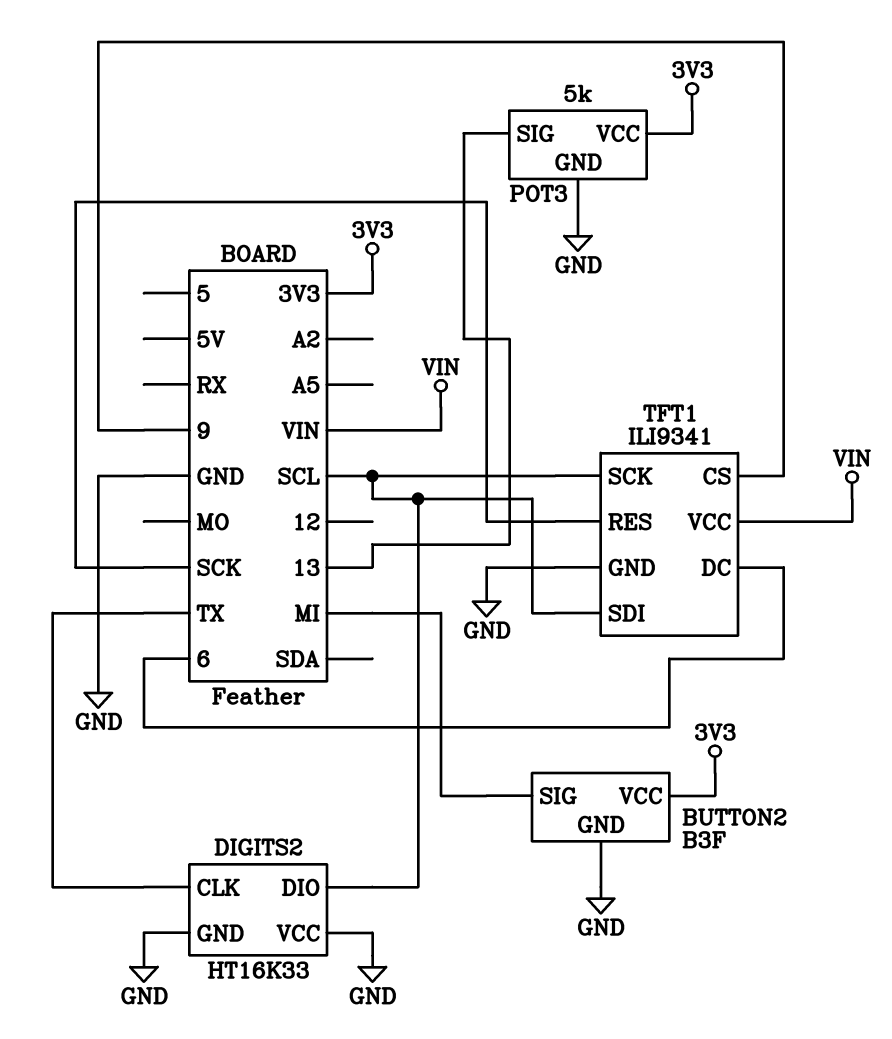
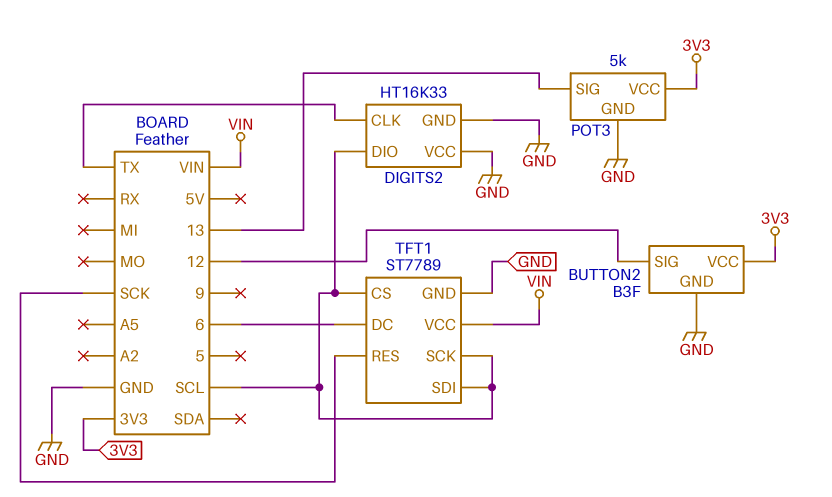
BUTTON2 pin SIG: MI -> 12
TFT1: ILI9341 -> ST7789
TFT1 pin CS: 9 -> SCL

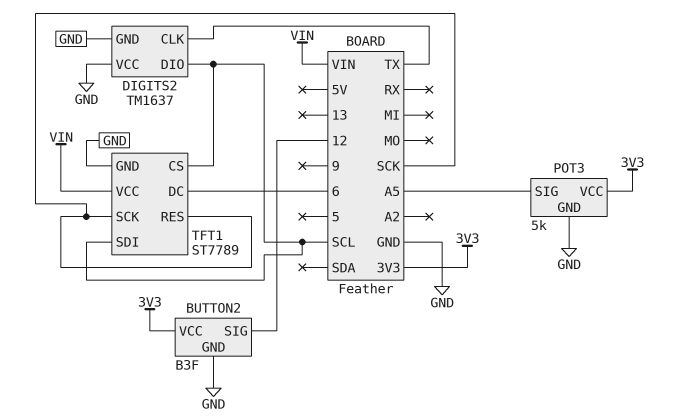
DIGITS2: HT16K33 -> TM1637
POT3 pin SIG: 13 -> A5
TFT1 pin SCK: SCL -> SCK

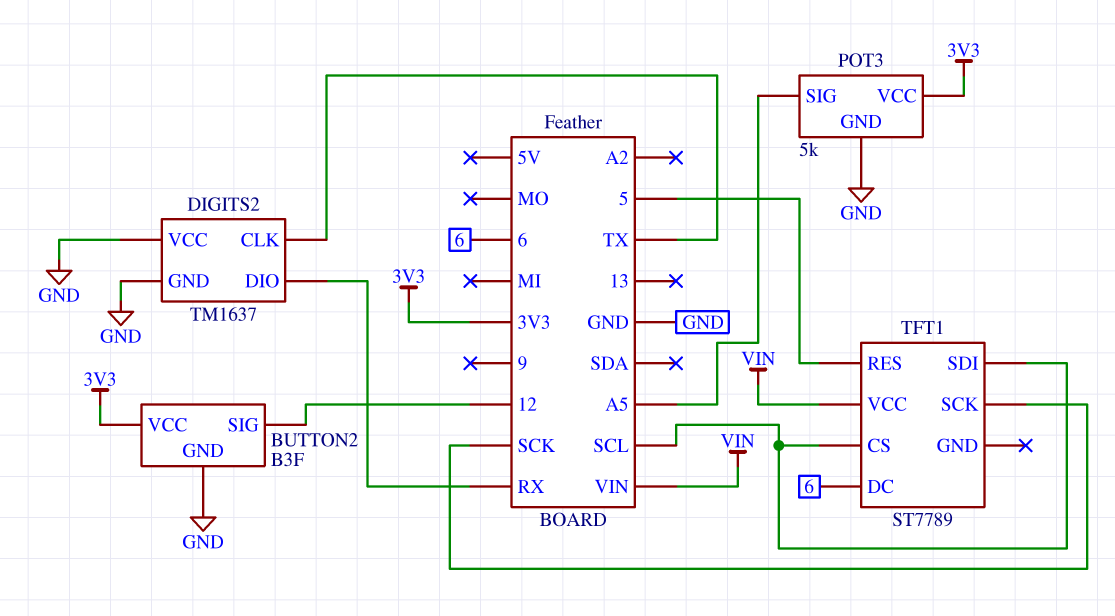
DIGITS2 pin DIO: SCL -> RX
TFT1 pin GND: GND -> none
TFT1 pin RES: SCK -> 5

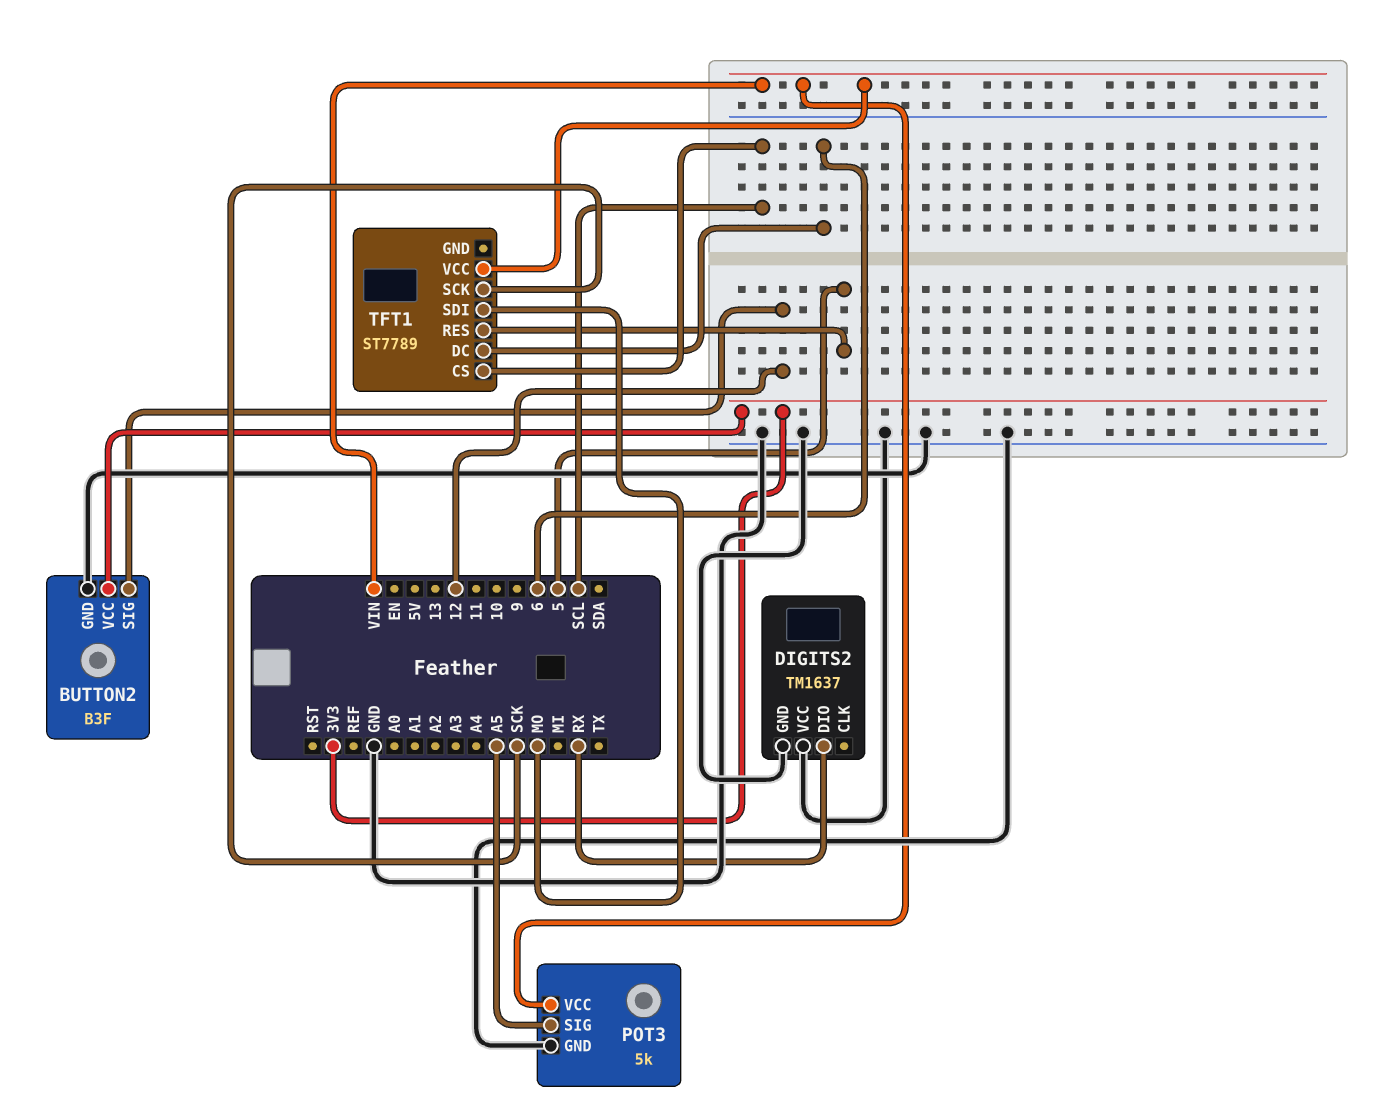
DIGITS2 pin CLK: TX -> none
POT3 pin VCC: 3V3 -> VIN
TFT1 pin SDI: SCL -> MO

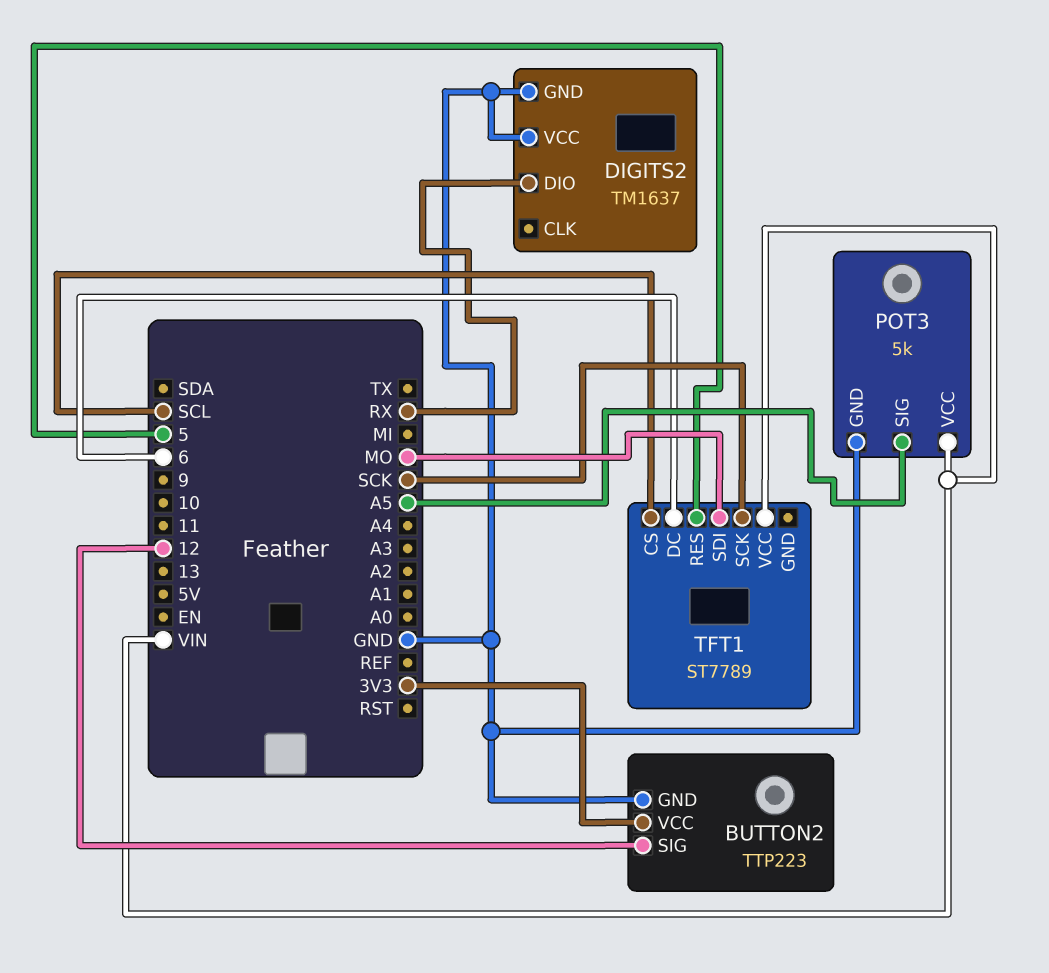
BUTTON2: B3F -> TTP223

